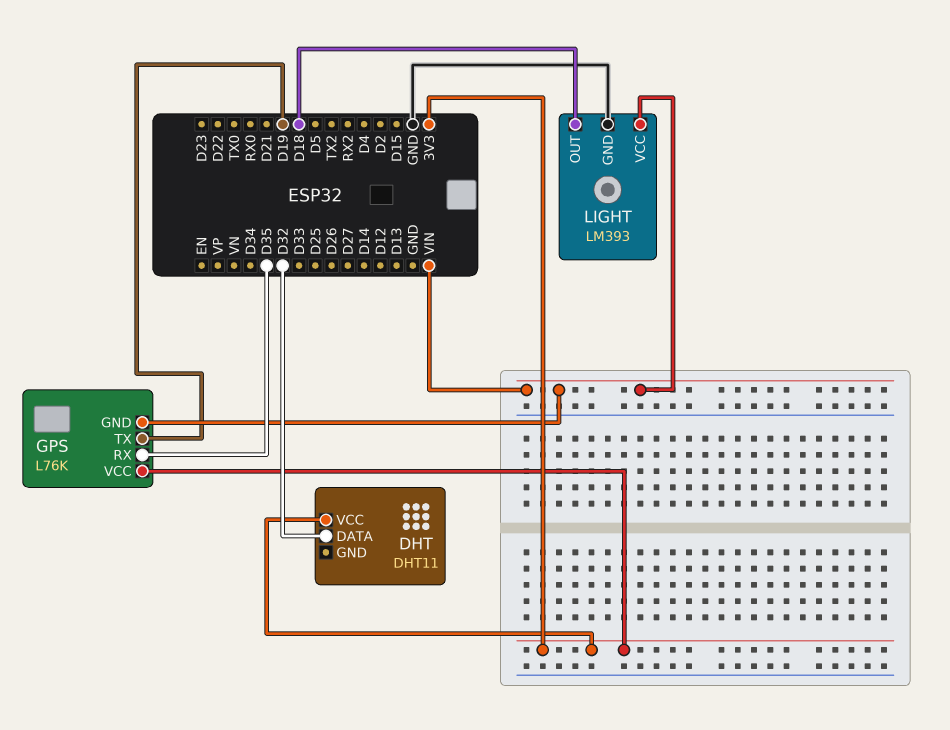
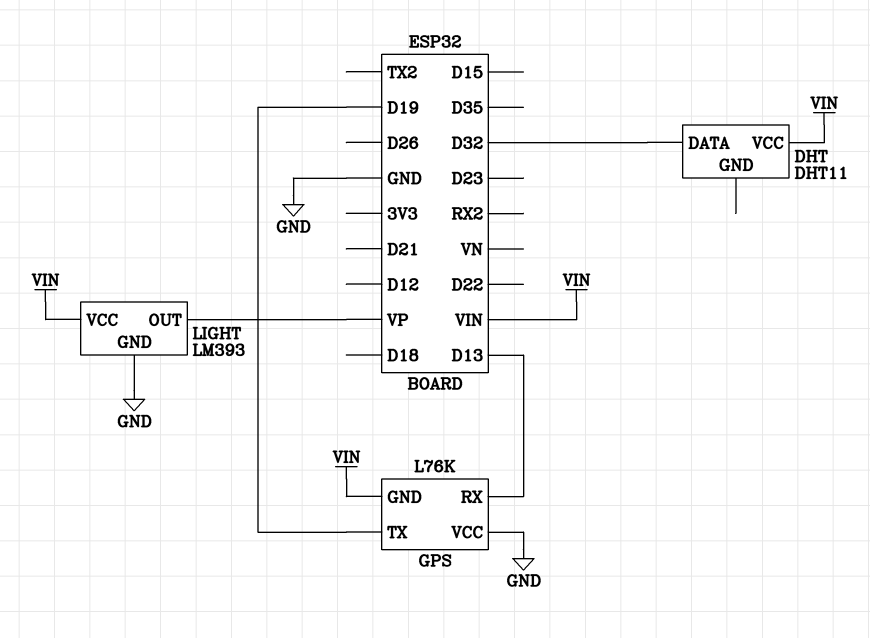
DHT pin VCC: 3V3 -> VIN
GPS pin RX: D35 -> D13
GPS pin VCC: 3V3 -> GND
LIGHT pin OUT: D18 -> VP

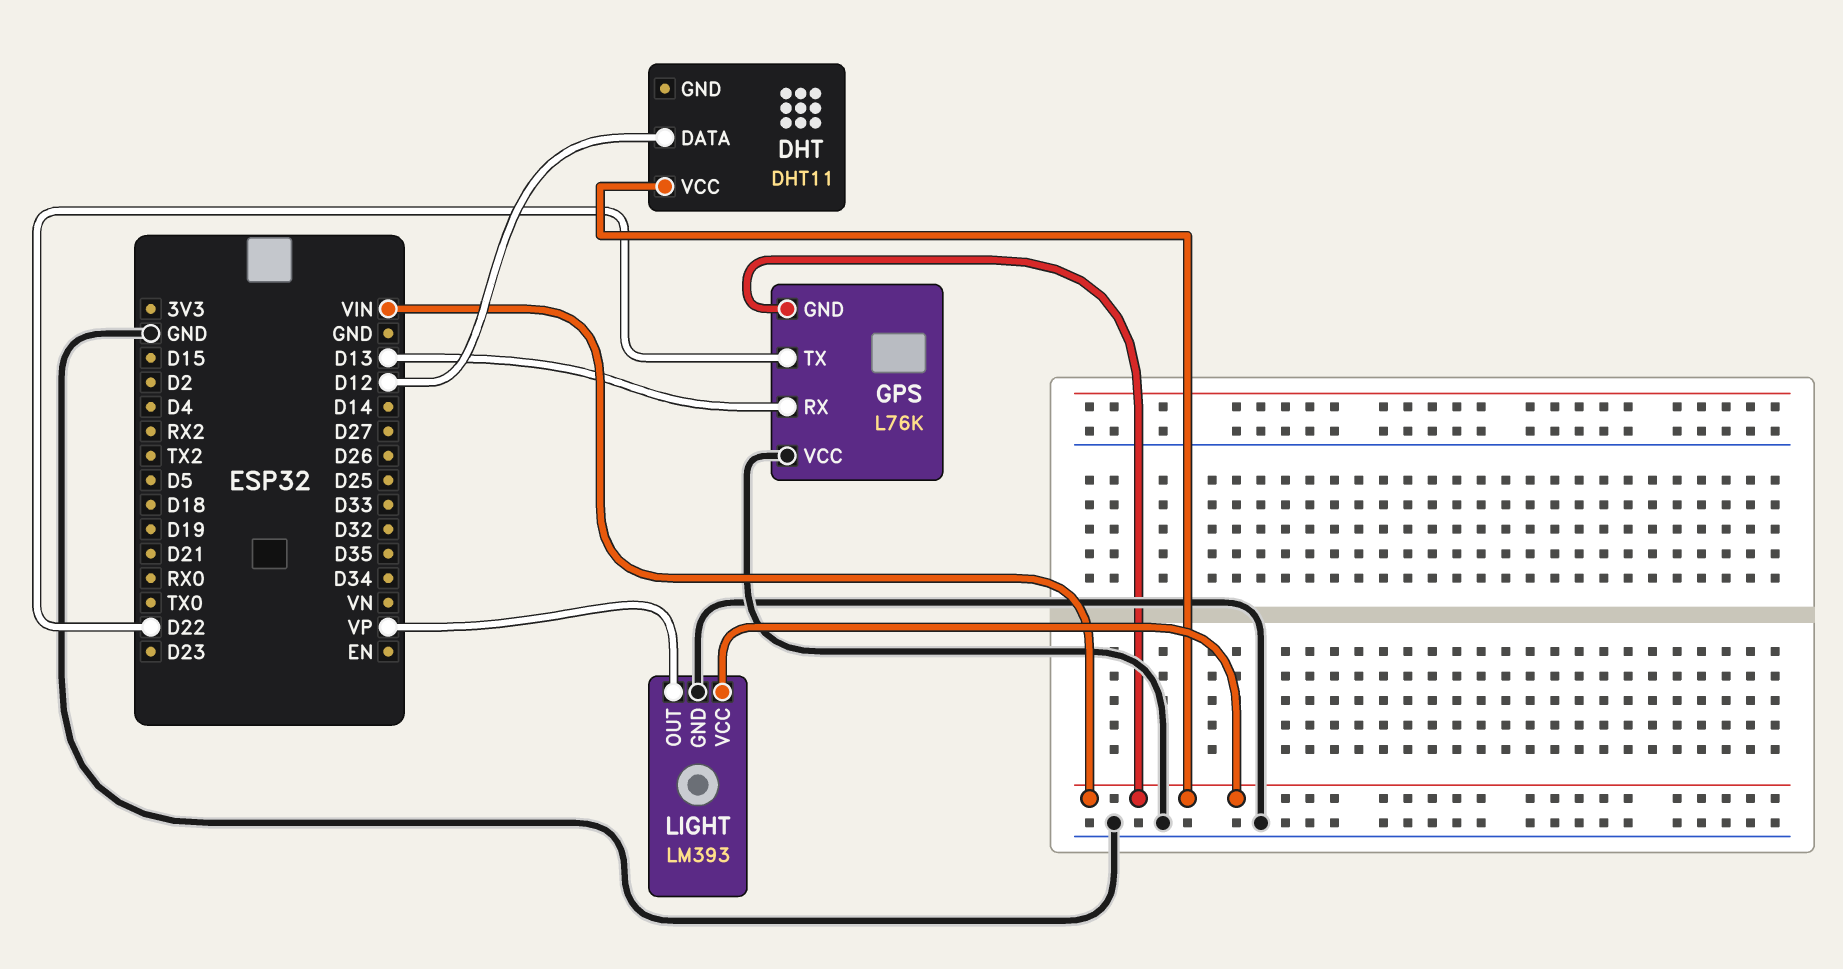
DHT pin DATA: D32 -> D12
GPS pin TX: D19 -> D22

